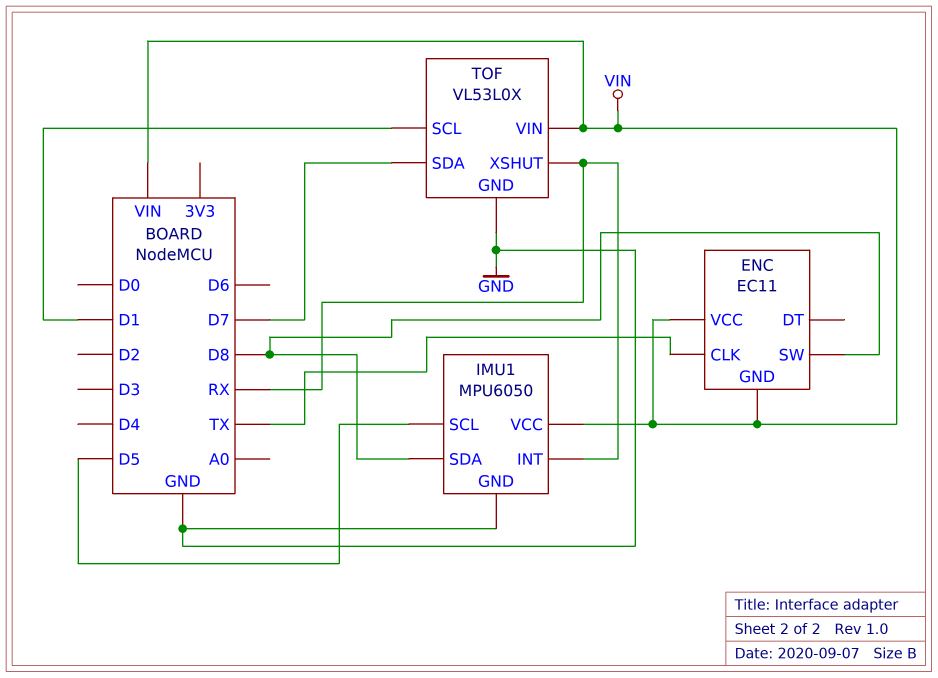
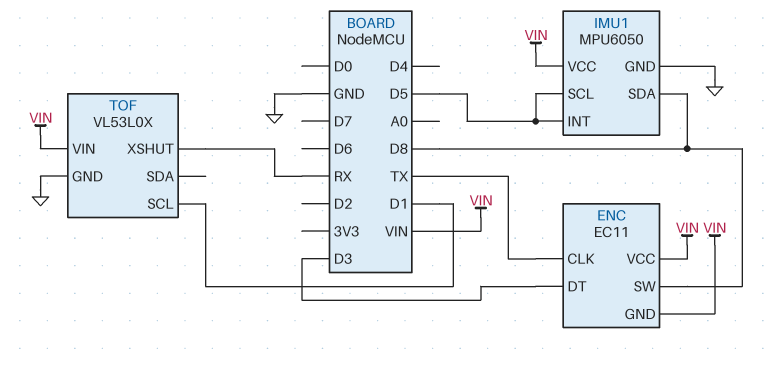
ENC pin DT: none -> D3
IMU1 pin INT: RX -> D5
TOF pin SDA: D7 -> none

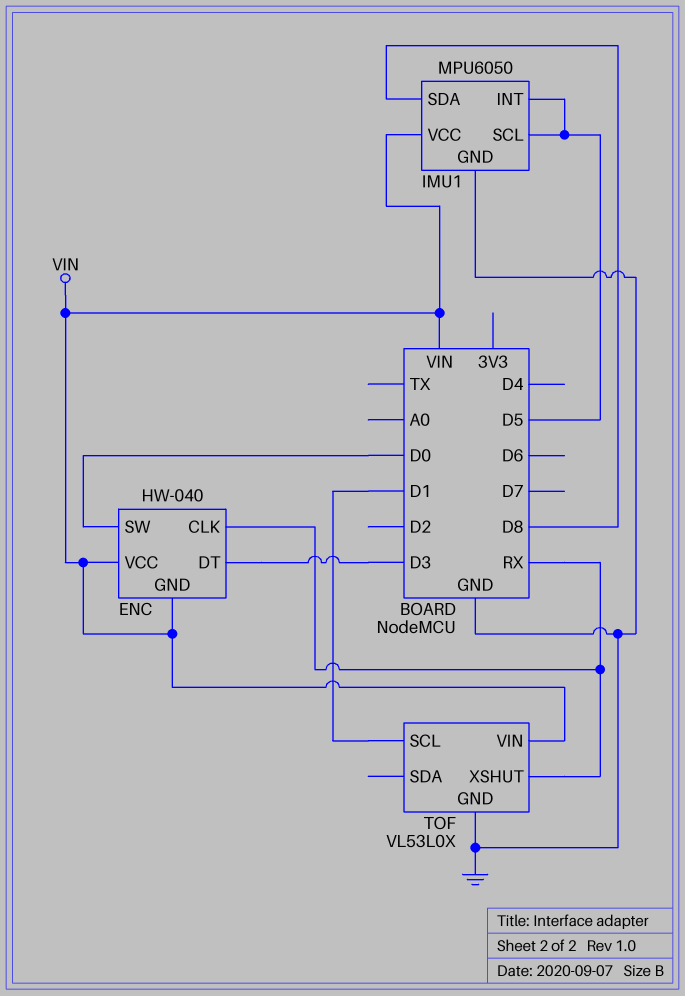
ENC: EC11 -> HW-040
ENC pin CLK: TX -> RX
ENC pin SW: D8 -> D0

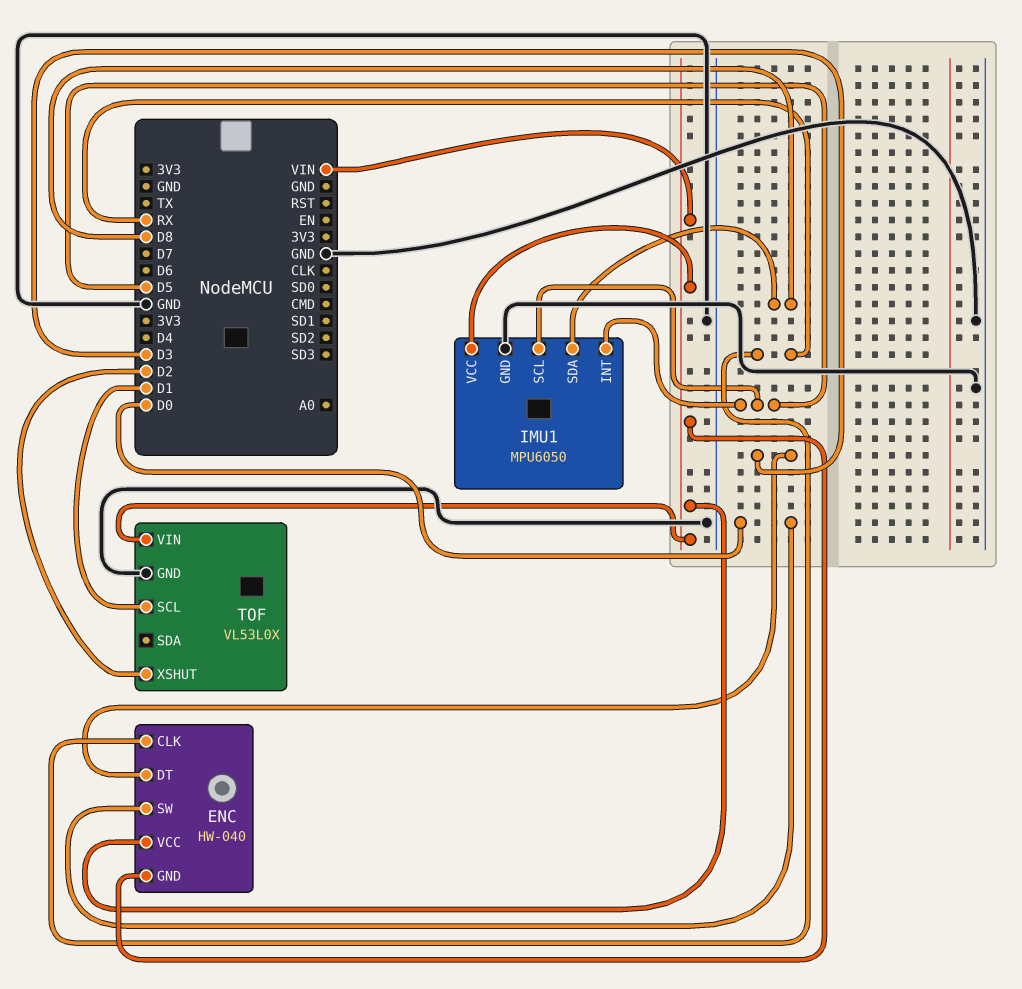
TOF pin XSHUT: RX -> D2

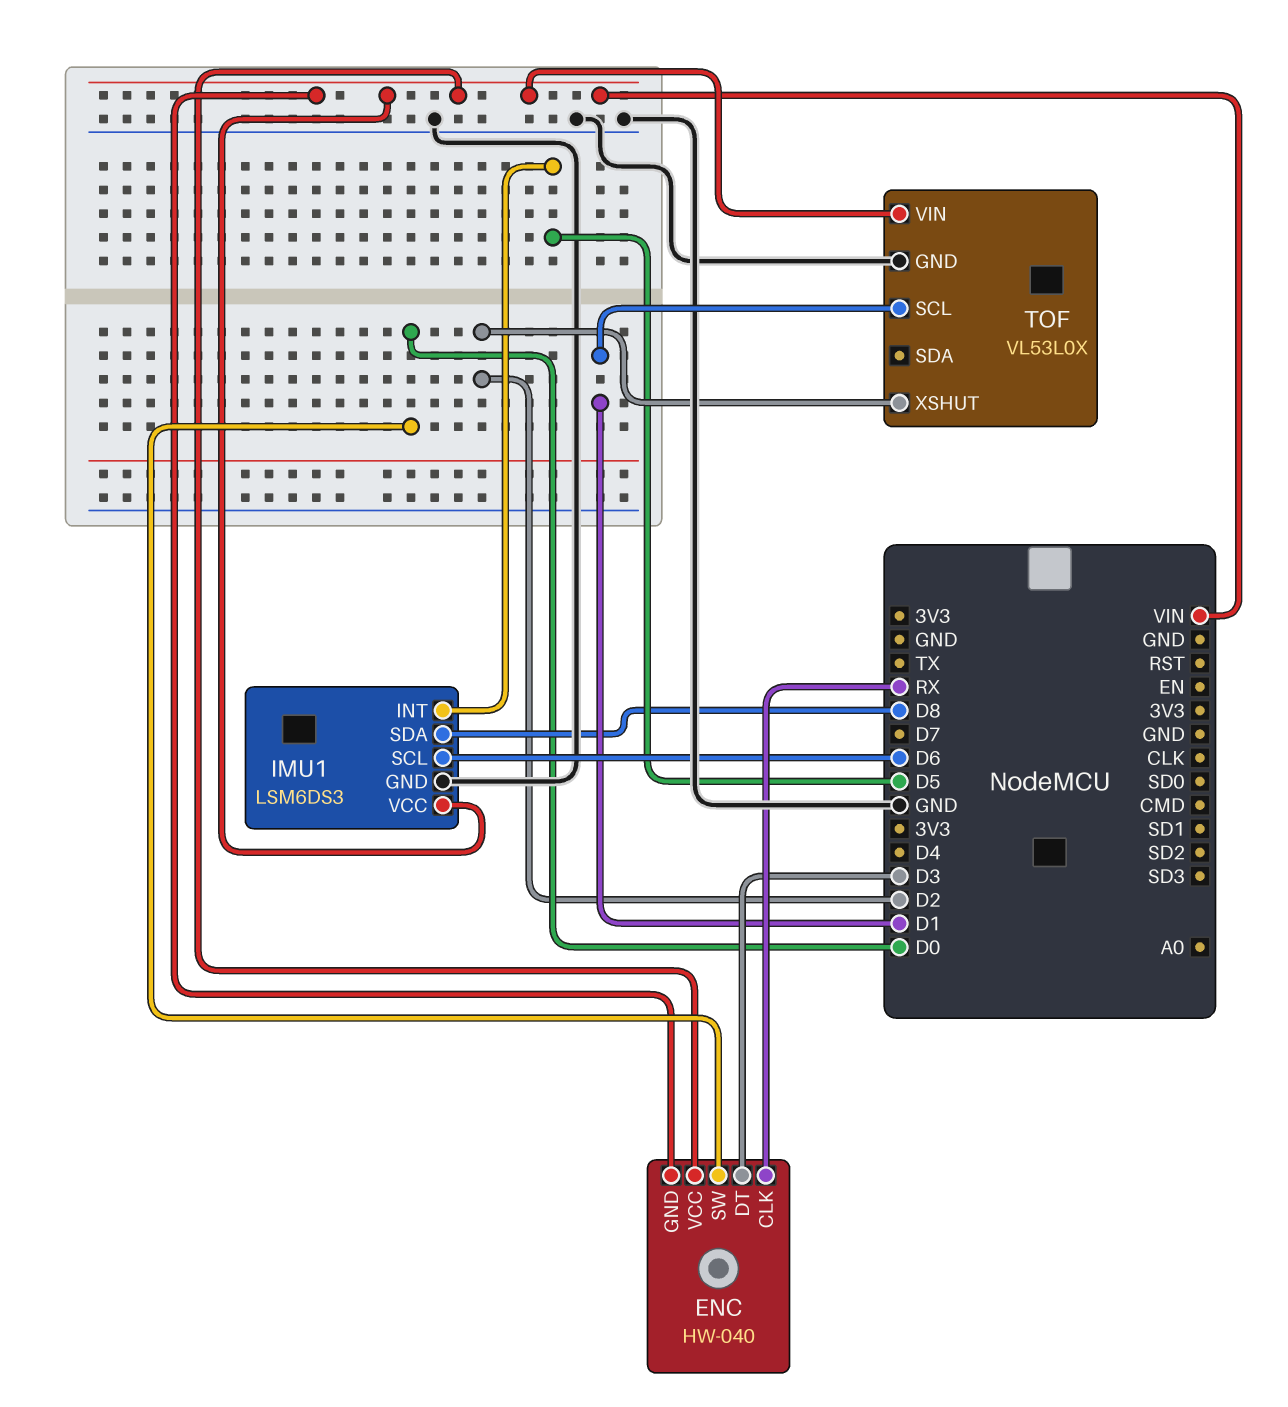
IMU1: MPU6050 -> LSM6DS3
IMU1 pin SCL: D5 -> D6

